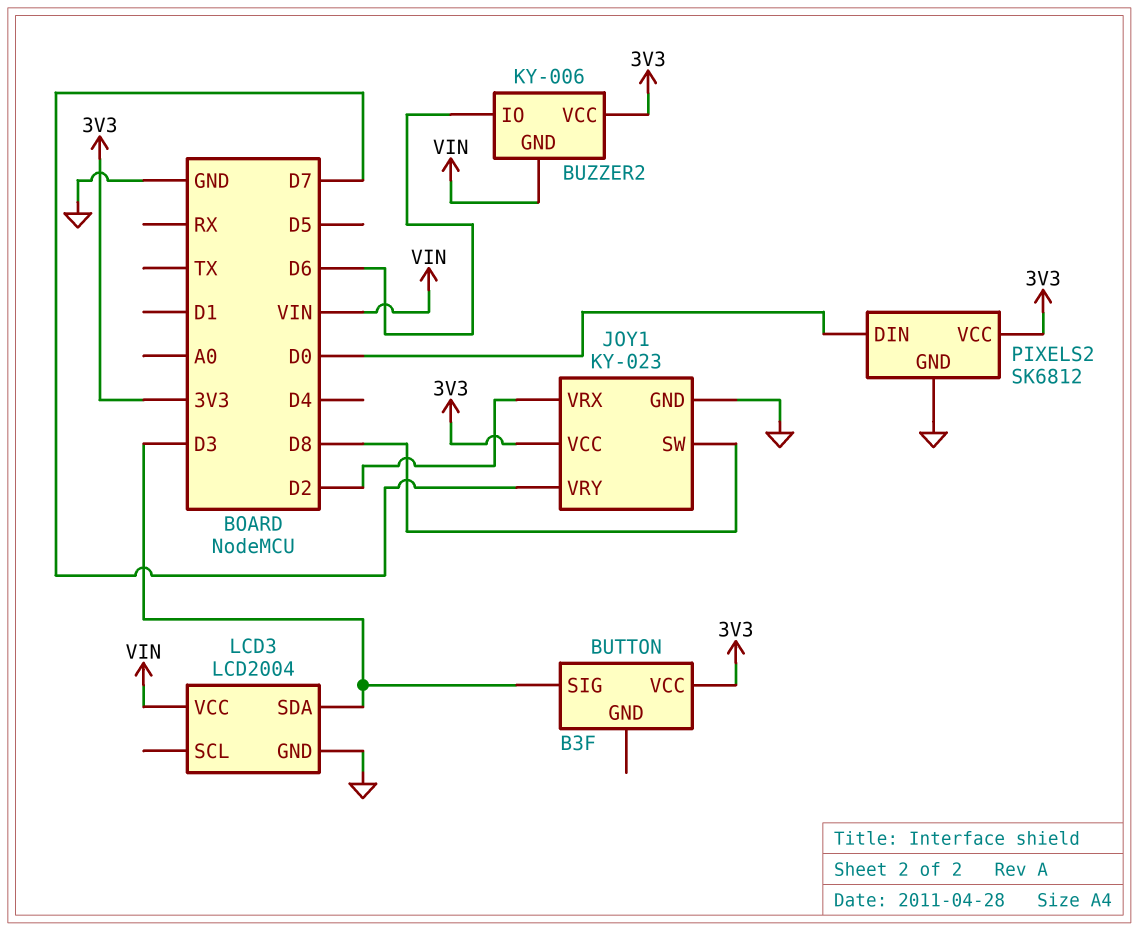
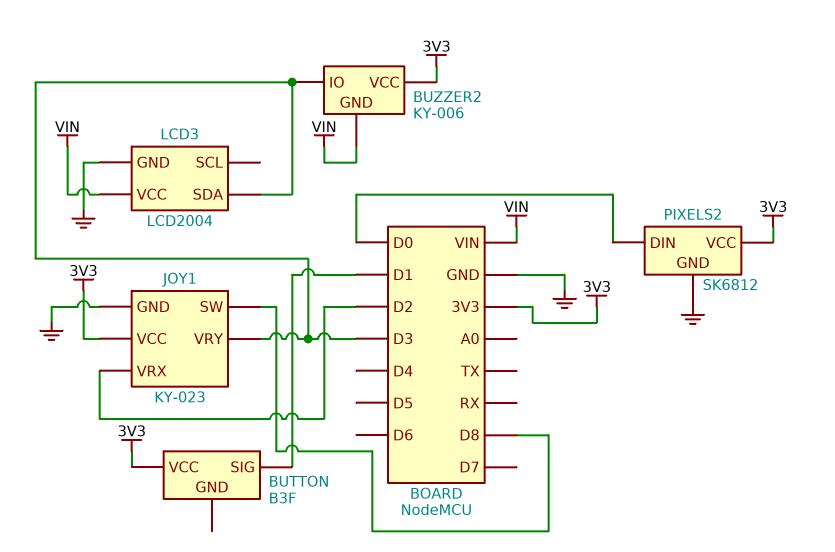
BUTTON pin SIG: D3 -> D1
BUZZER2 pin IO: D6 -> D3
JOY1 pin VRY: D7 -> D3

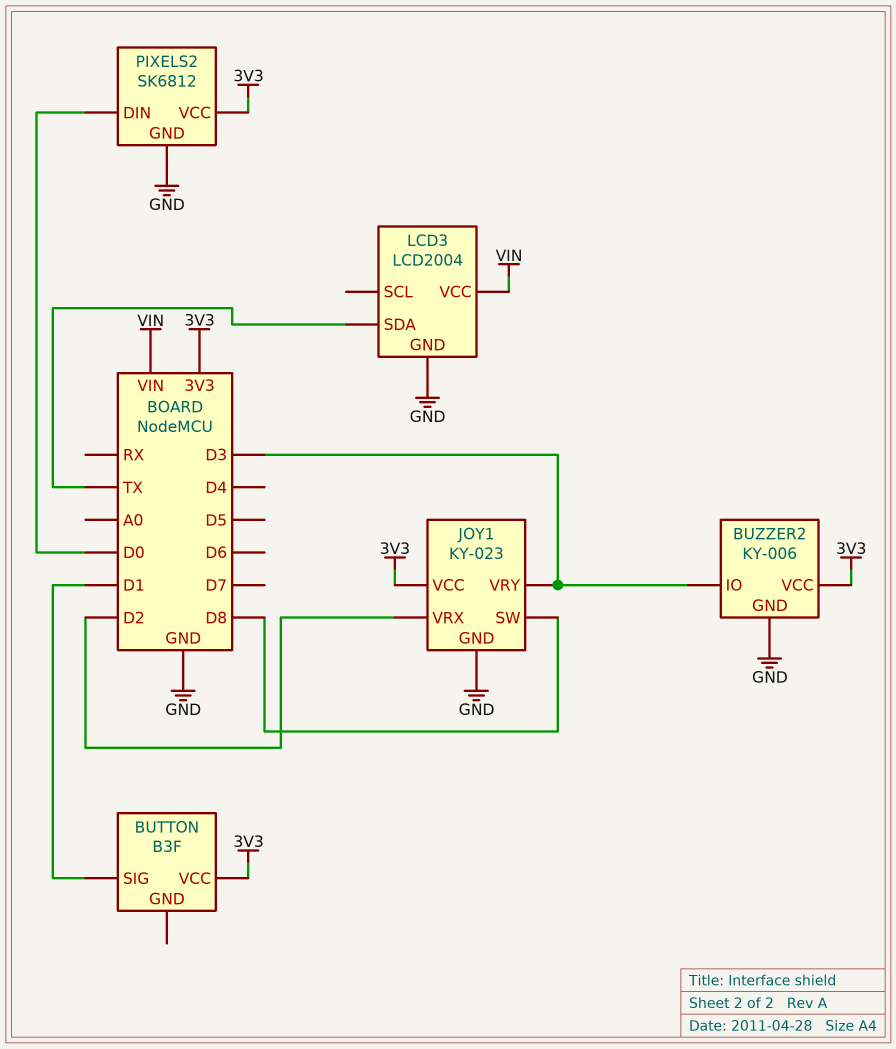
BUZZER2 pin GND: VIN -> GND
LCD3 pin SDA: D3 -> TX

